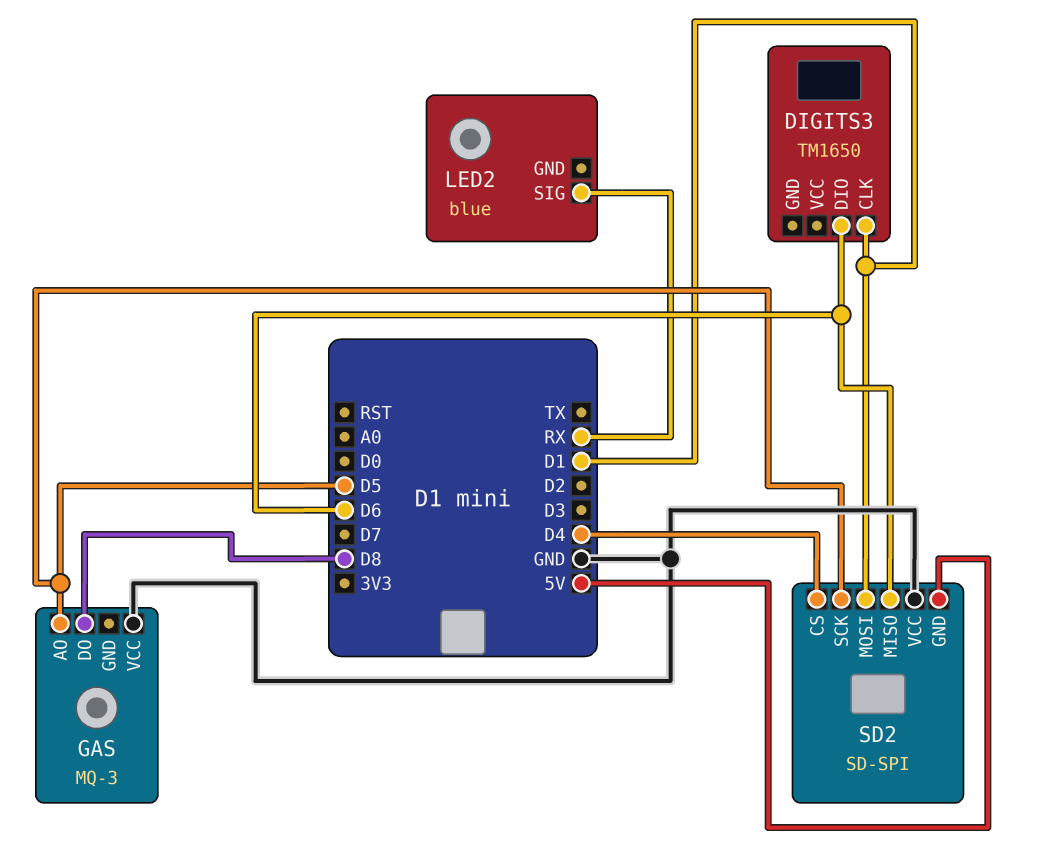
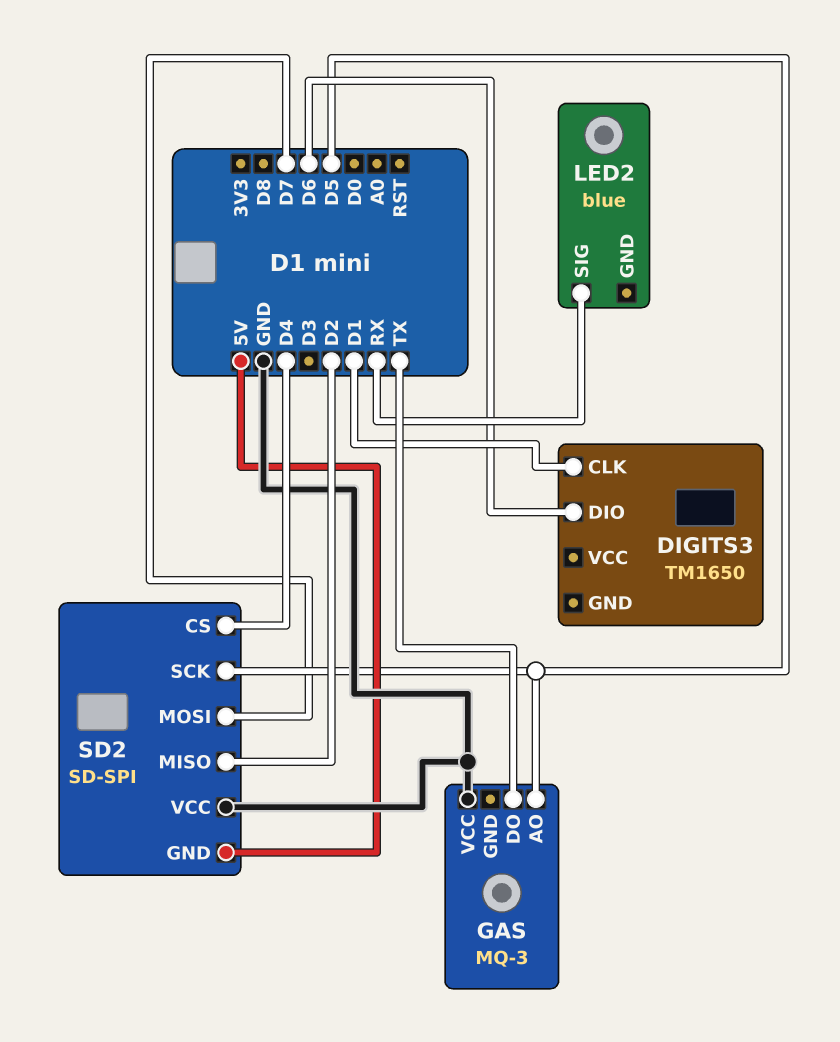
GAS pin DO: D8 -> TX
SD2 pin MISO: D6 -> D2
SD2 pin MOSI: D1 -> D7

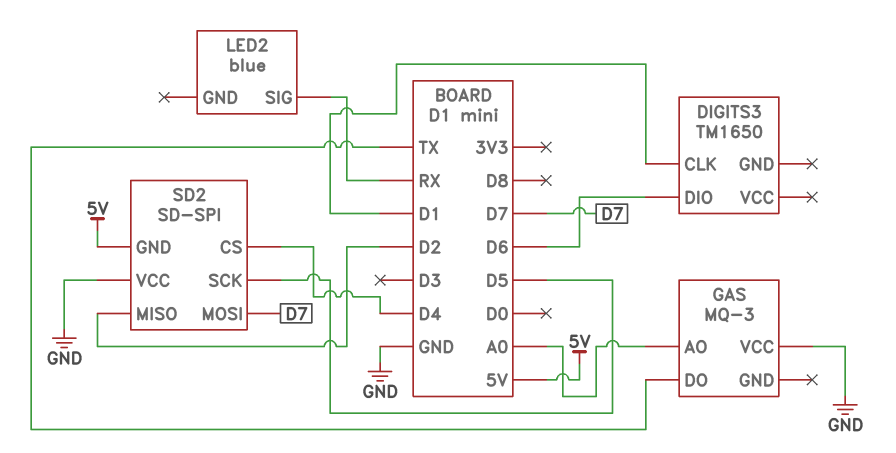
GAS pin AO: D5 -> A0

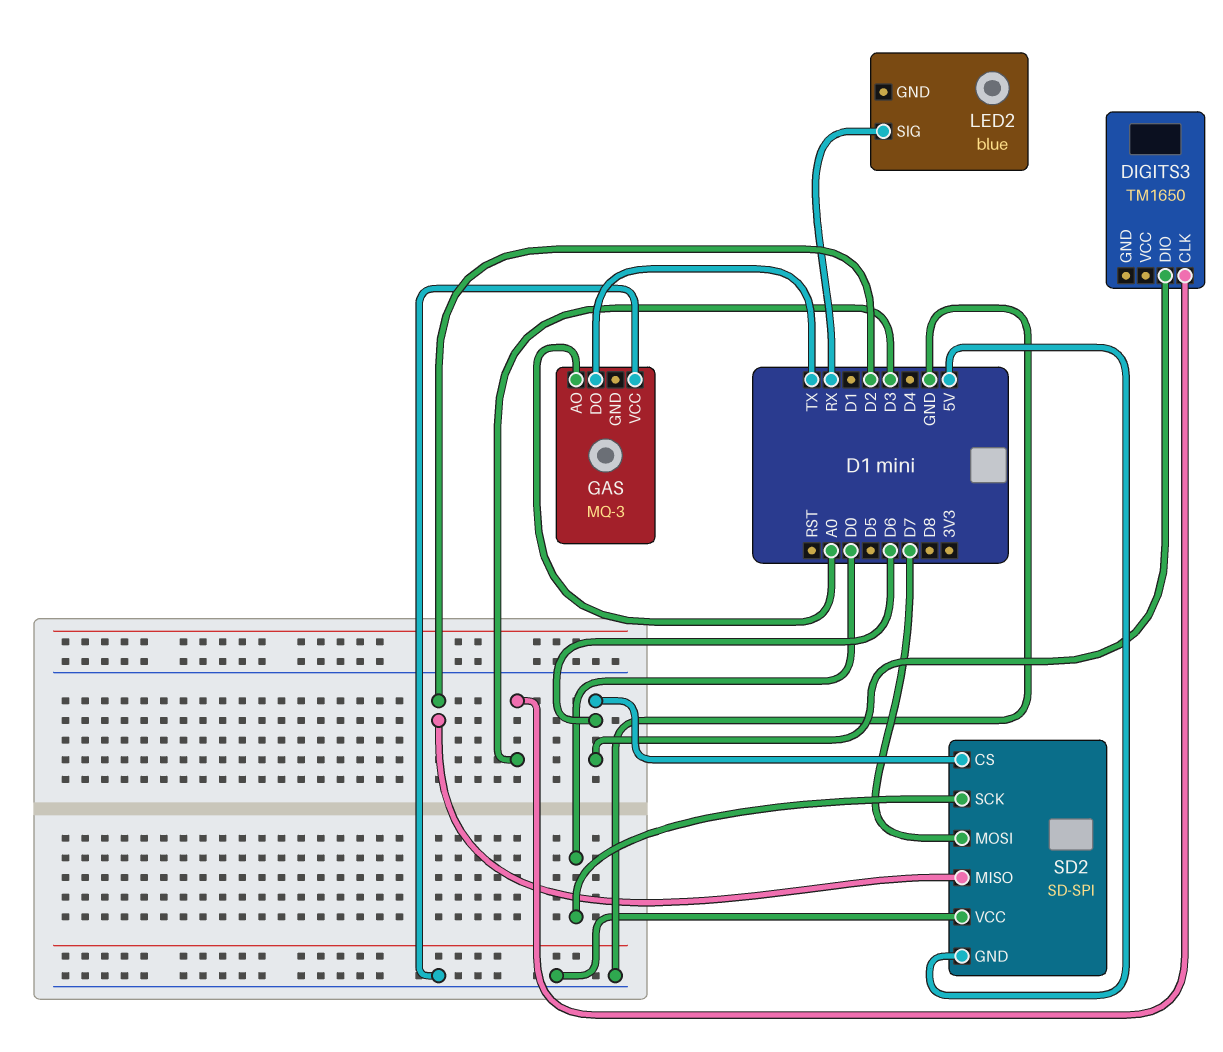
DIGITS3 pin CLK: D1 -> D3
SD2 pin CS: D4 -> D6
SD2 pin SCK: D5 -> D0

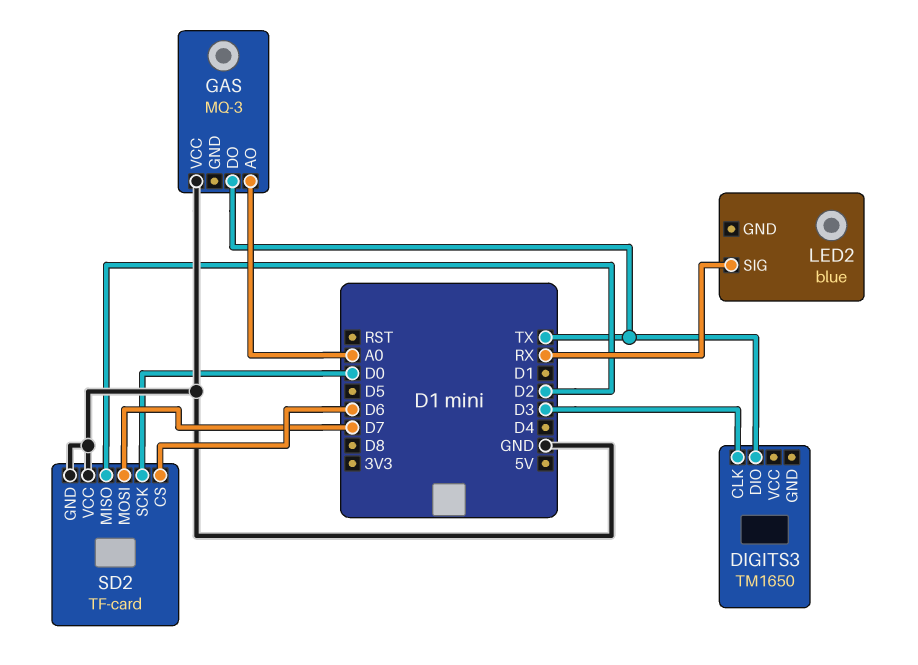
DIGITS3 pin DIO: D6 -> TX
SD2: SD-SPI -> TF-card
SD2 pin GND: 5V -> GND

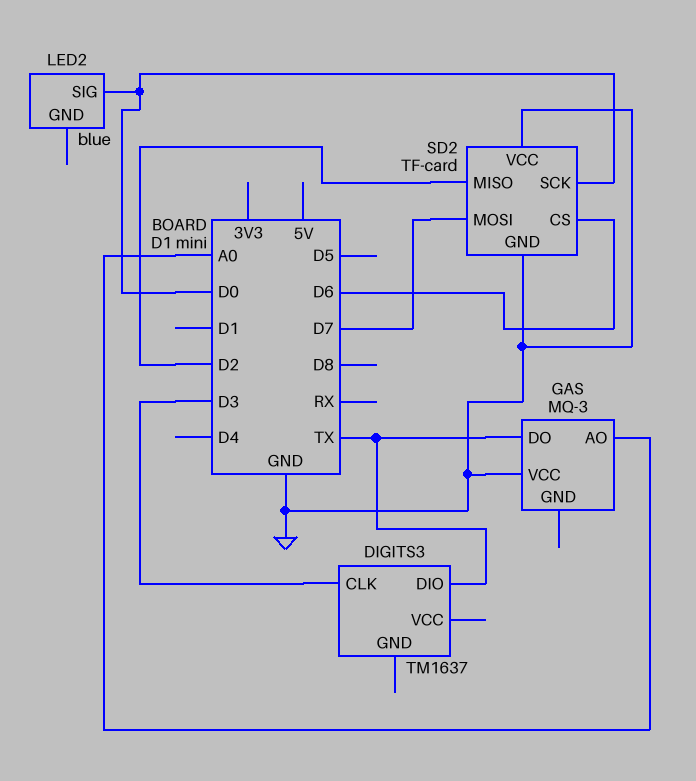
DIGITS3: TM1650 -> TM1637
LED2 pin SIG: RX -> D0

